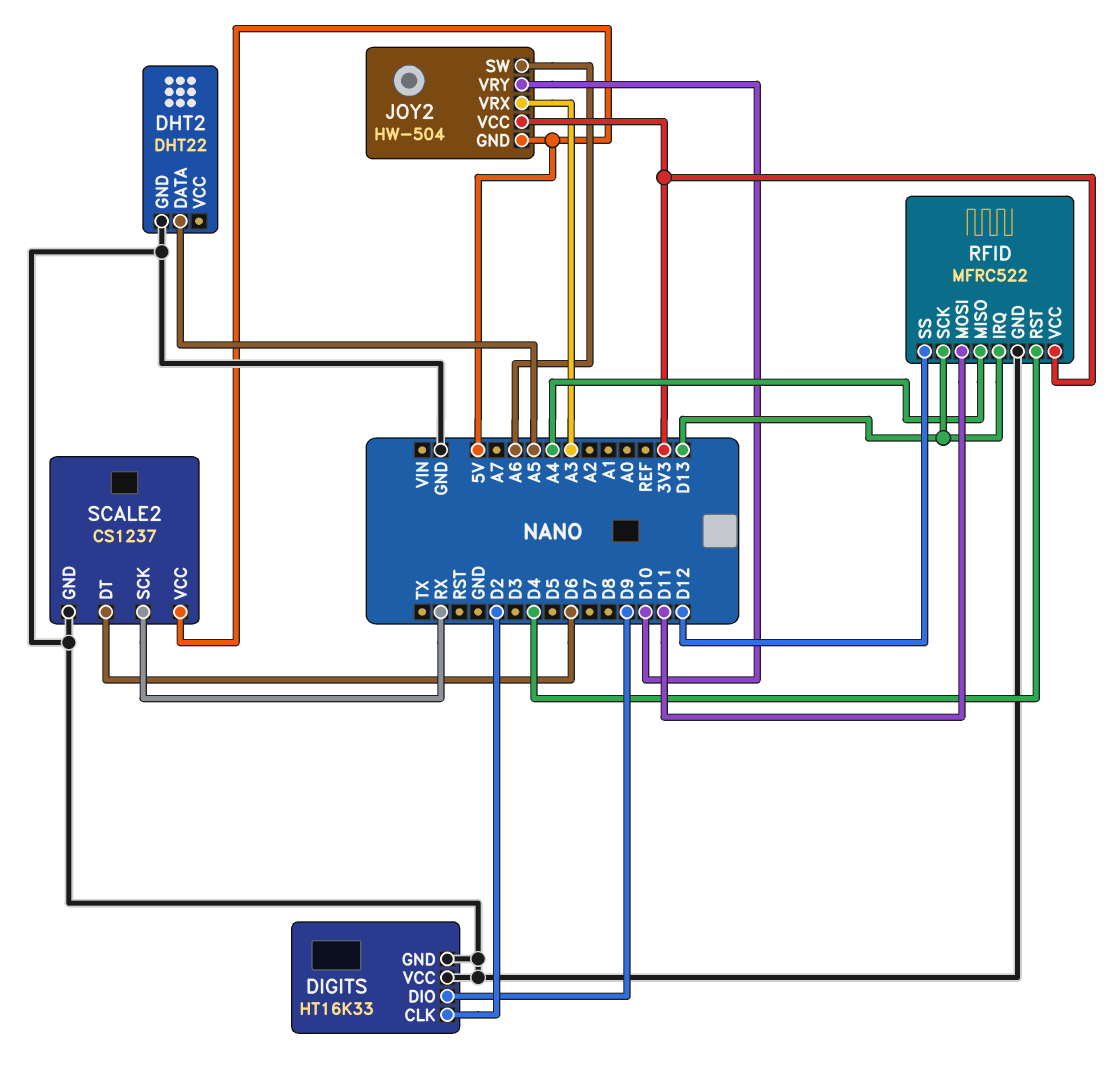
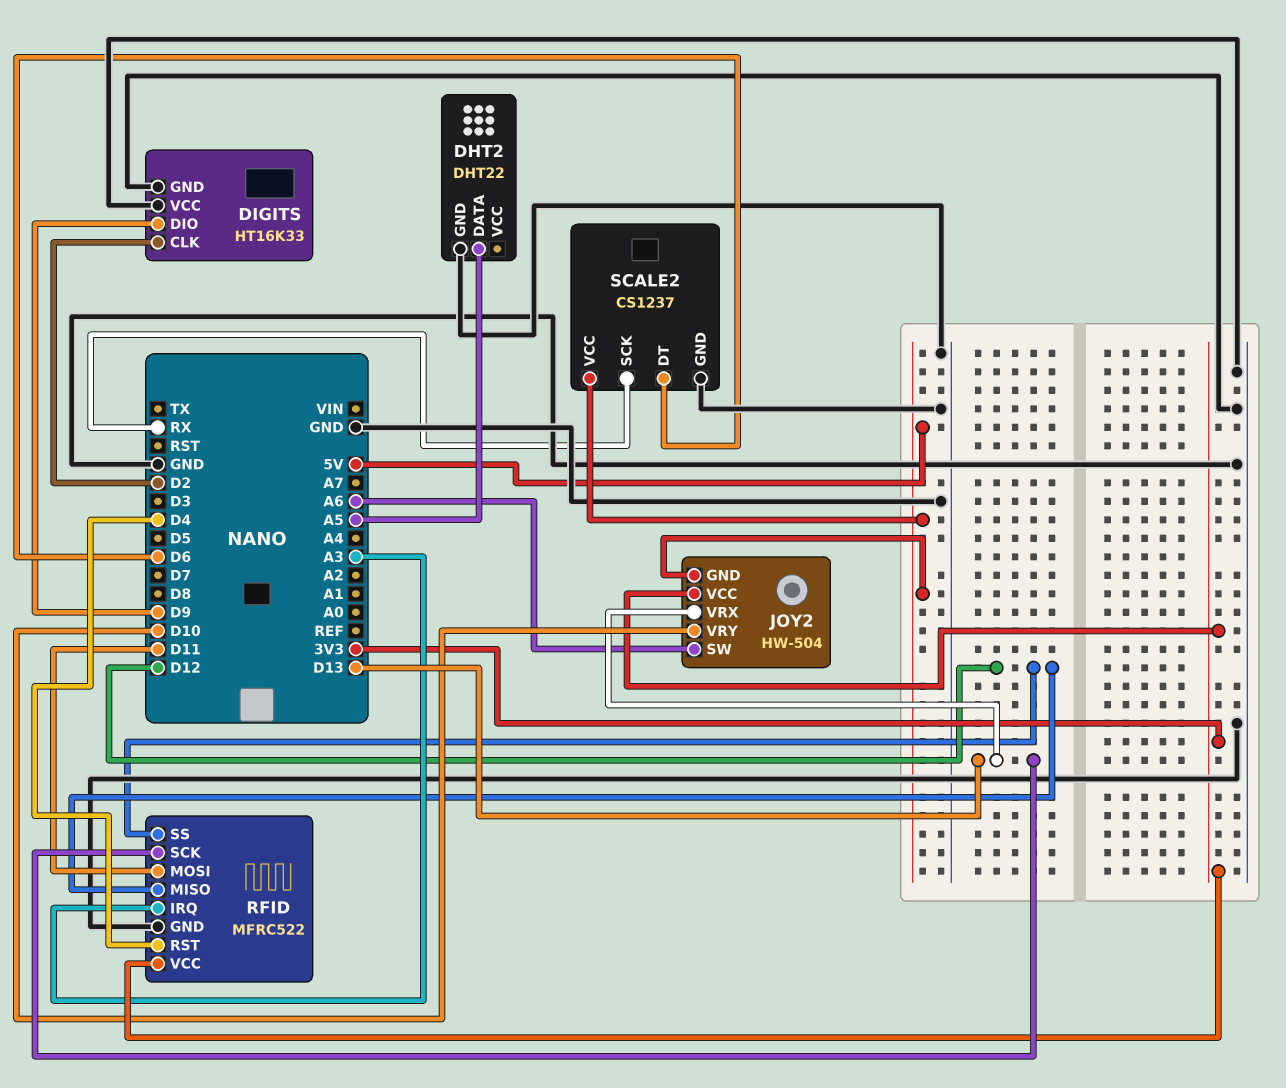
JOY2 pin VRX: A3 -> D13
RFID pin IRQ: D13 -> A3
RFID pin MISO: A4 -> D12

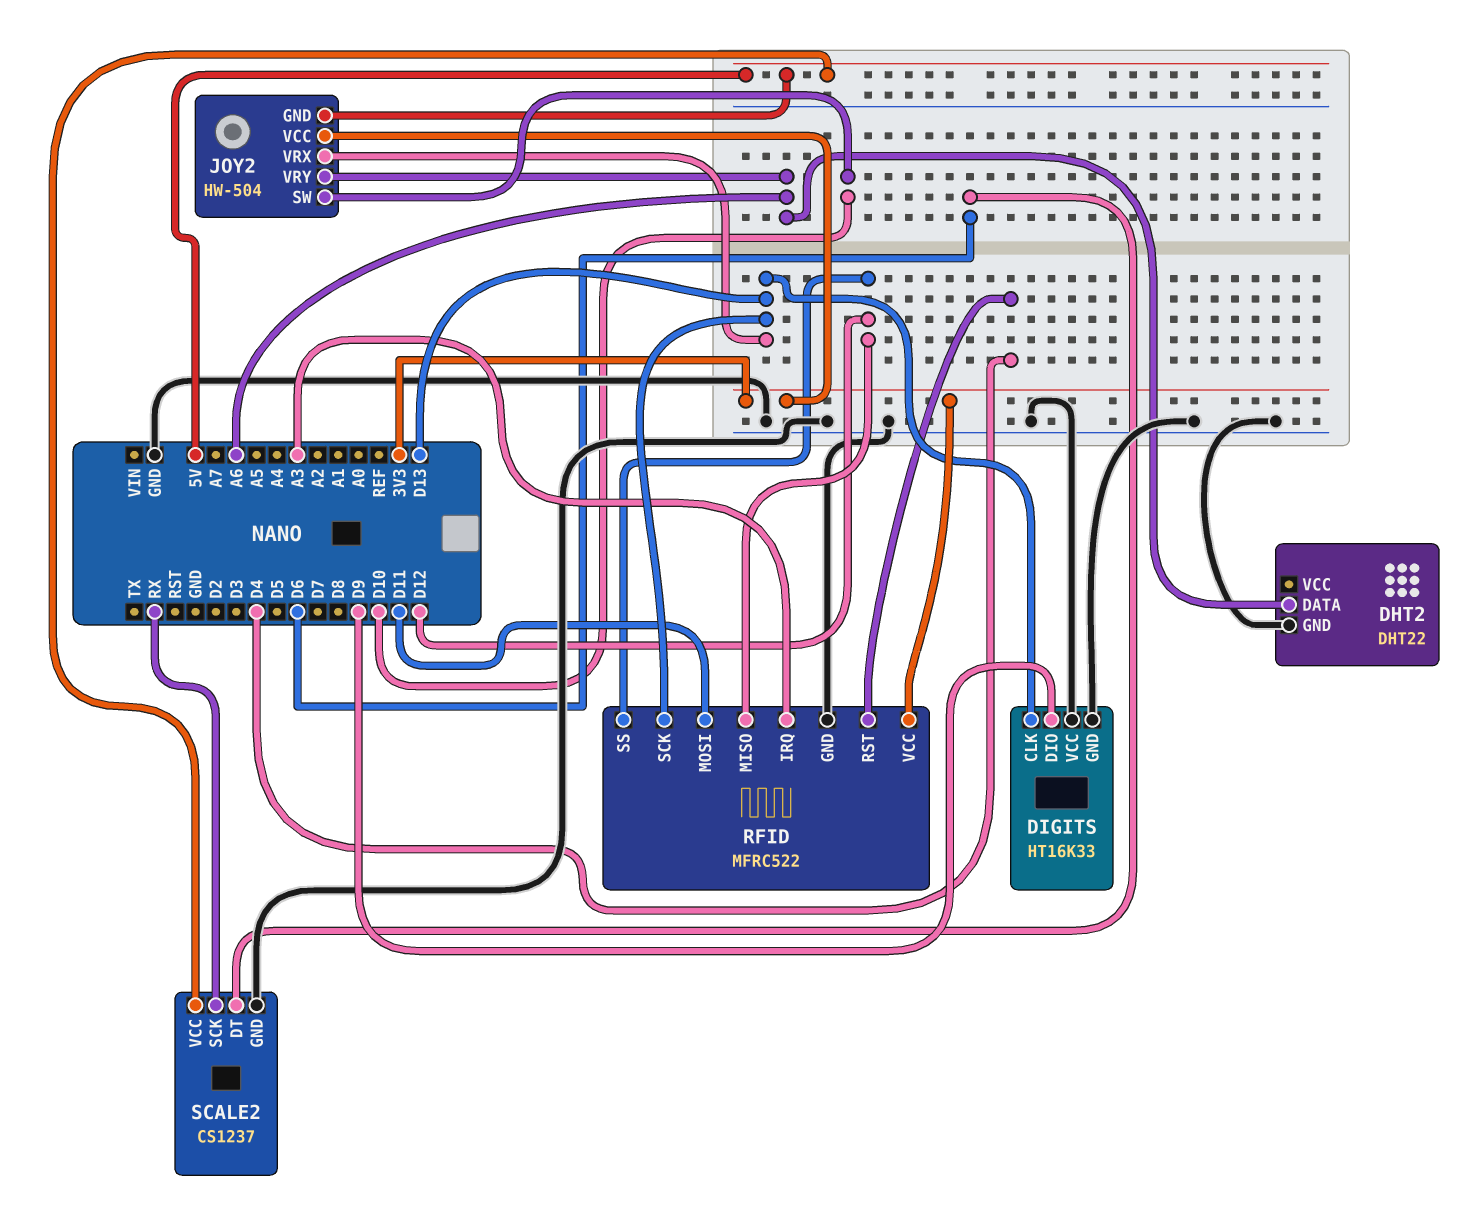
DHT2 pin DATA: A5 -> A6
DIGITS pin CLK: D2 -> D13
JOY2 pin SW: A6 -> D10
JOY2 pin VRY: D10 -> A6

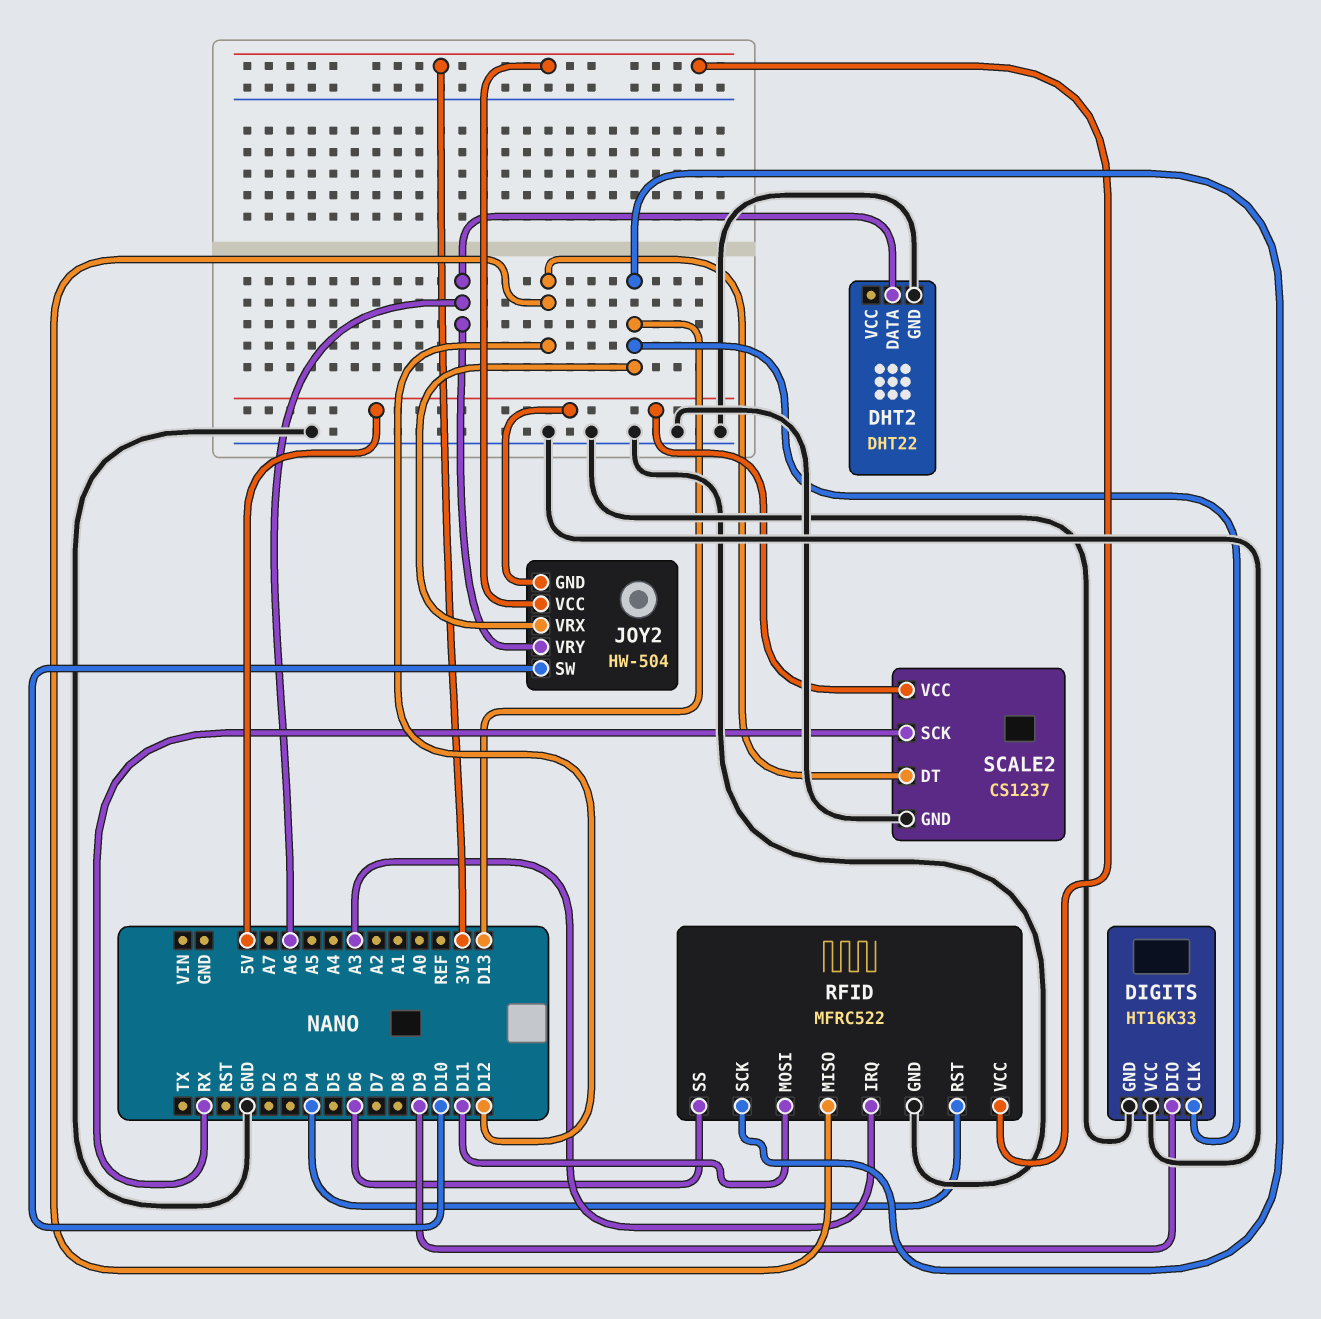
RFID pin SS: D12 -> D6
SCALE2 pin DT: D6 -> D12

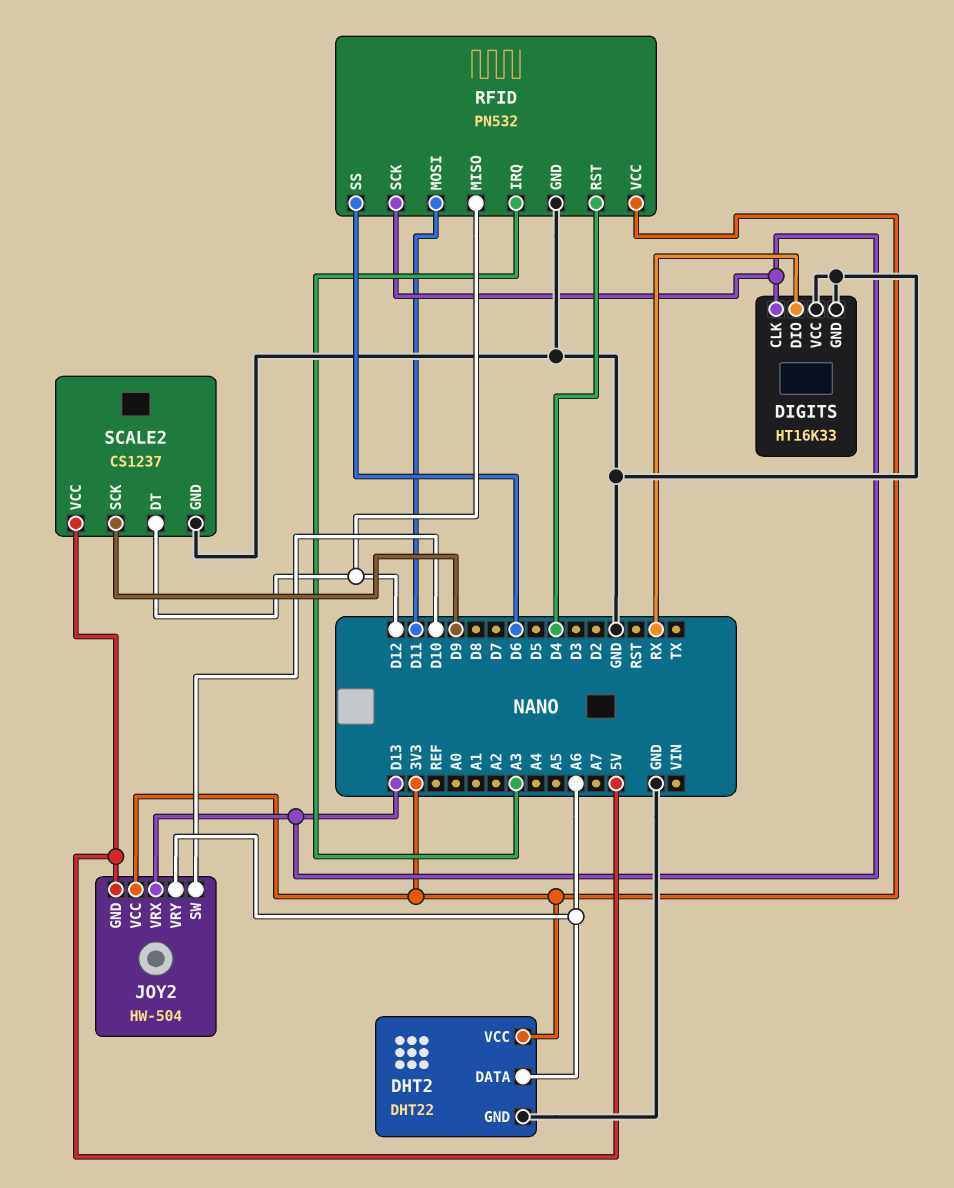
DHT2 pin VCC: none -> 3V3
DIGITS pin DIO: D9 -> RX
RFID: MFRC522 -> PN532
SCALE2 pin SCK: RX -> D9

